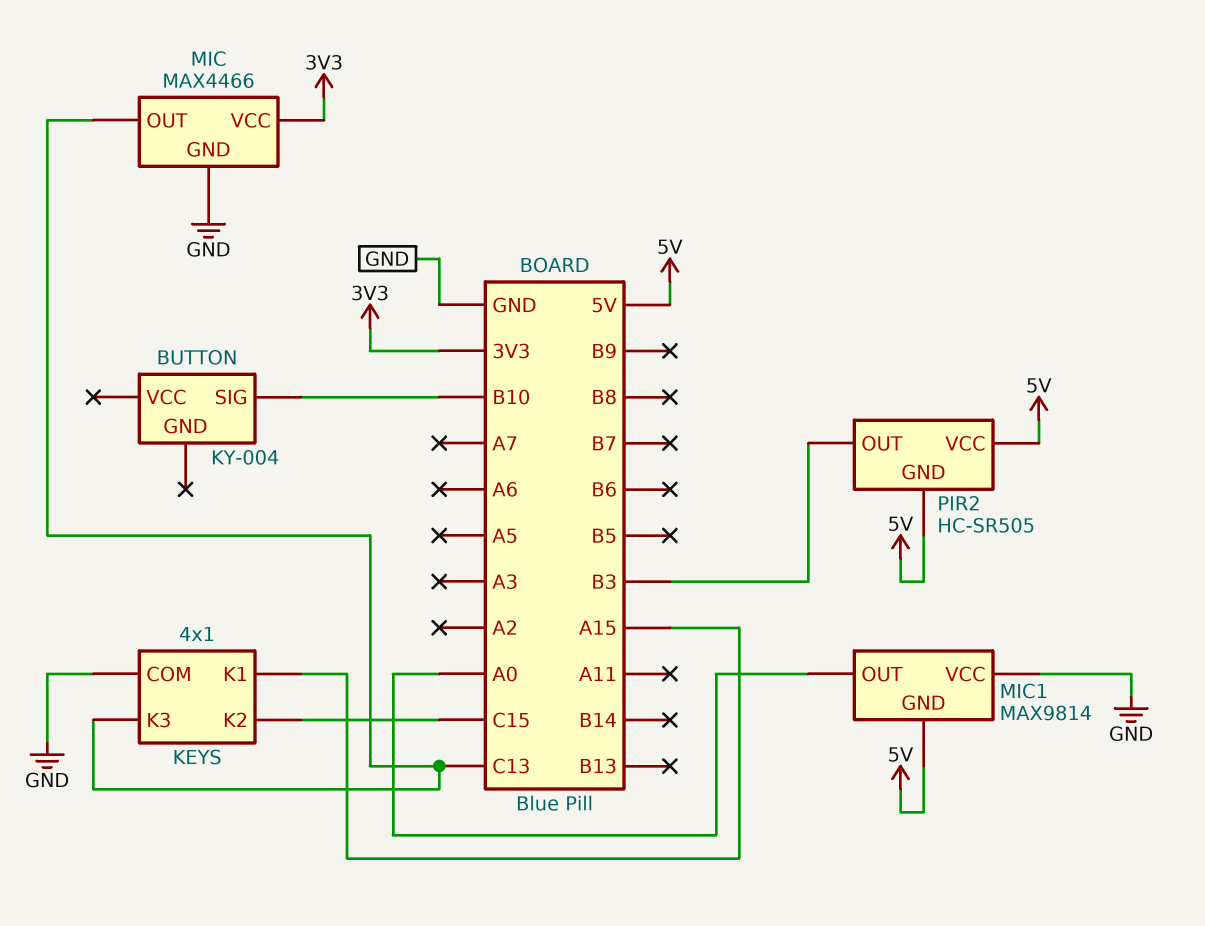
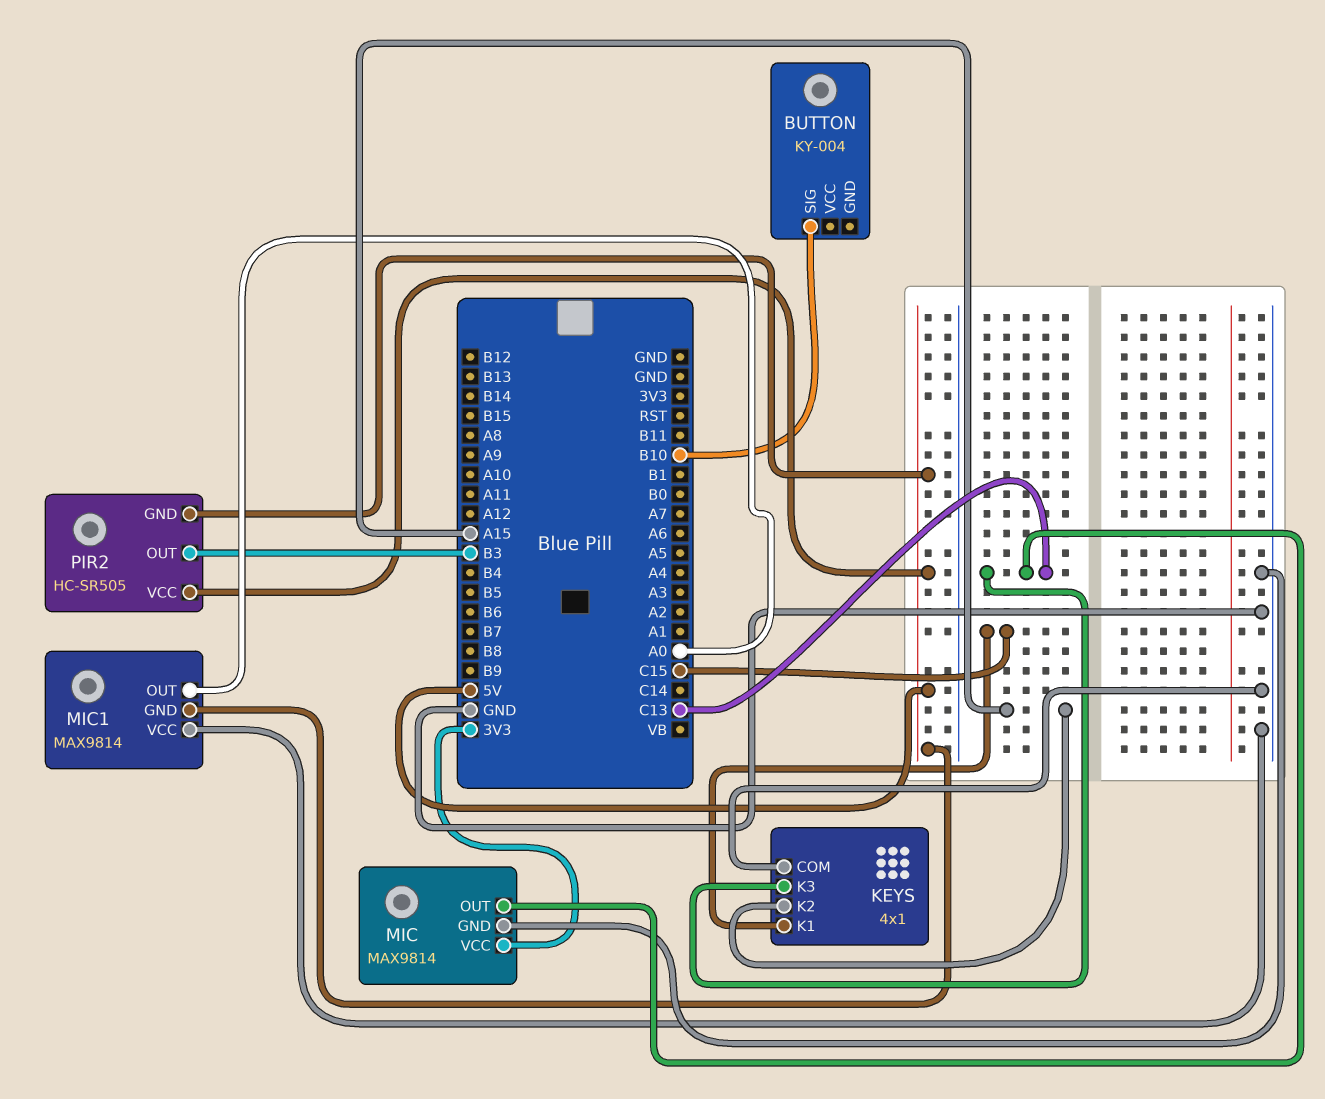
KEYS pin K1: A15 -> C15
KEYS pin K2: C15 -> A15
MIC: MAX4466 -> MAX9814

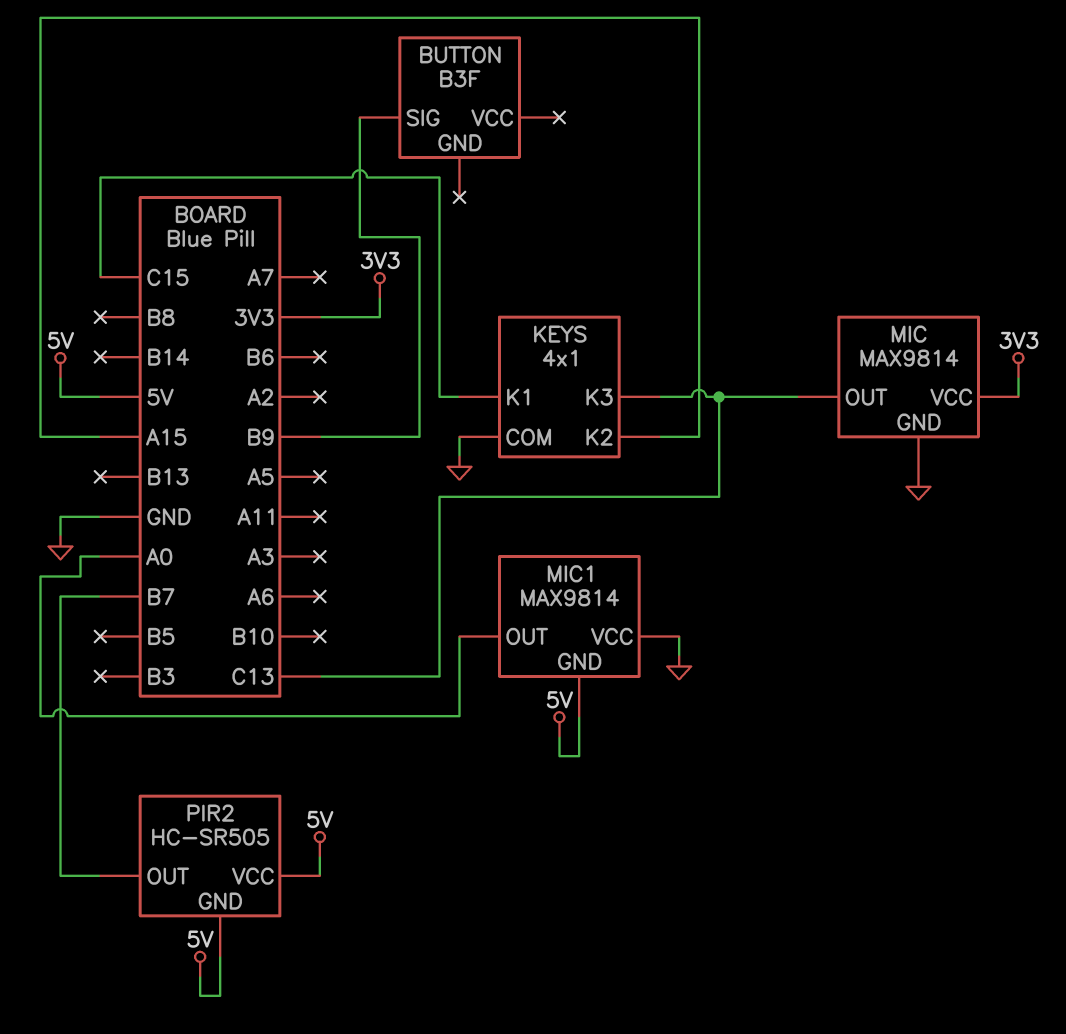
BUTTON: KY-004 -> B3F
BUTTON pin SIG: B10 -> B9
PIR2 pin OUT: B3 -> B7

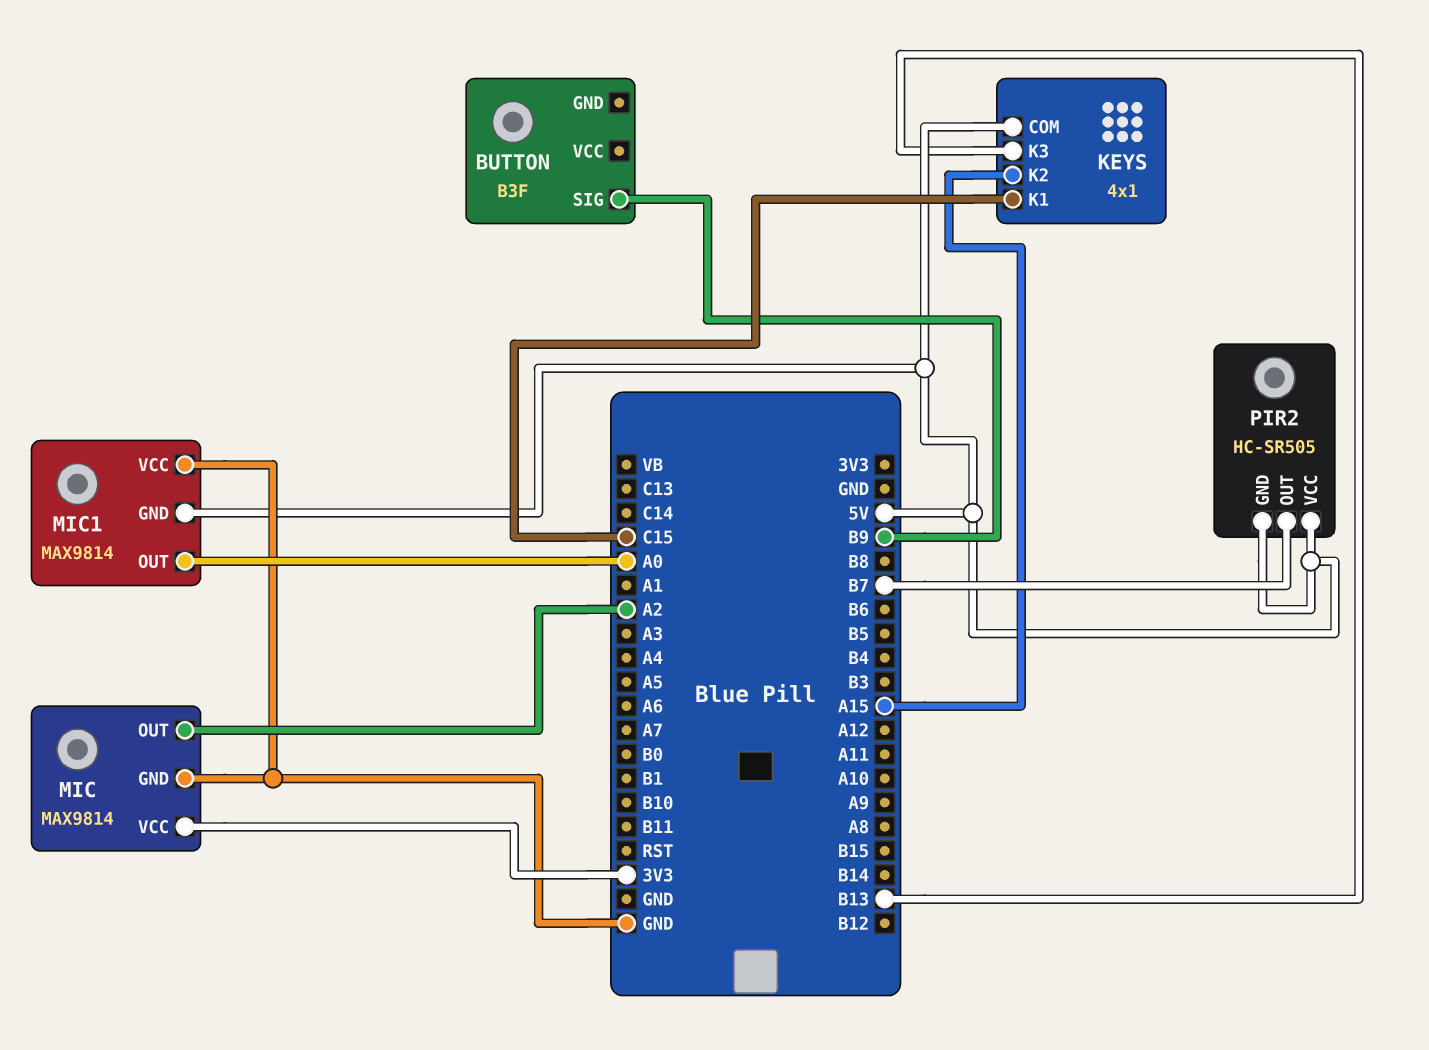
KEYS pin COM: GND -> 5V
KEYS pin K3: C13 -> B13
MIC pin OUT: C13 -> A2

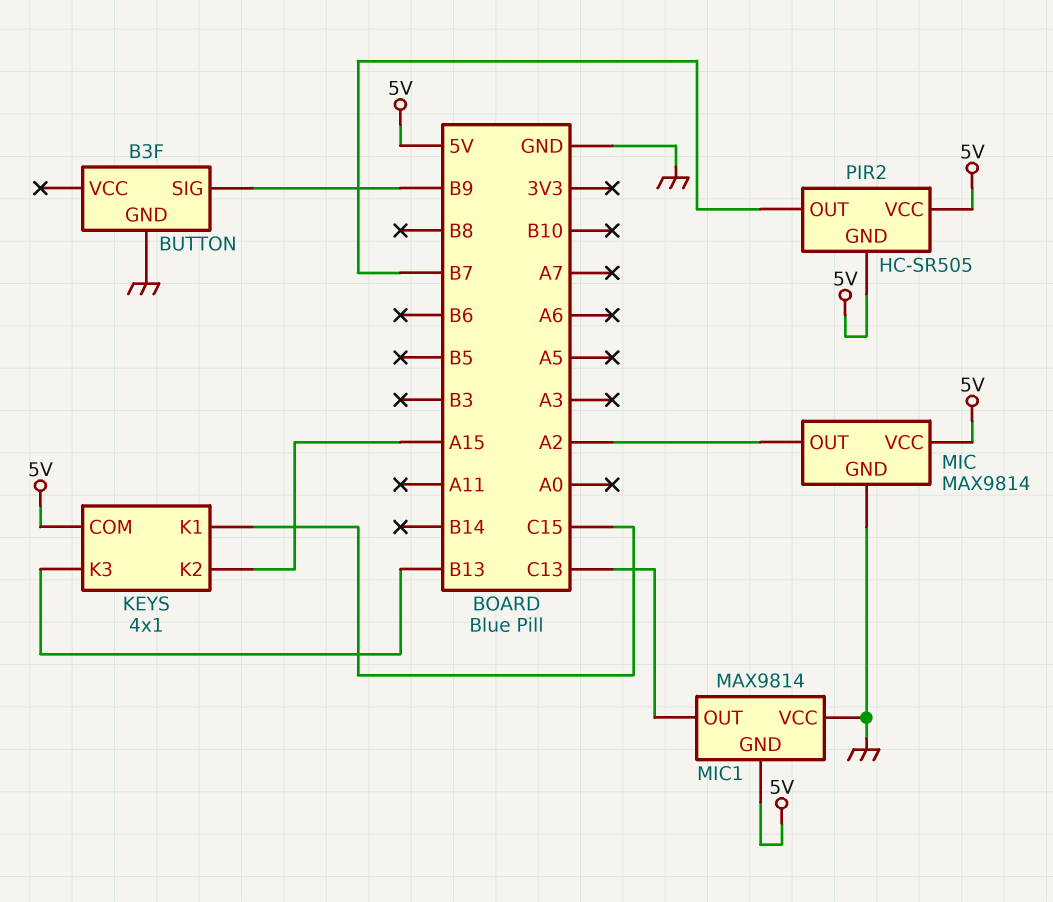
BUTTON pin GND: none -> GND
MIC pin VCC: 3V3 -> 5V
MIC1 pin OUT: A0 -> C13

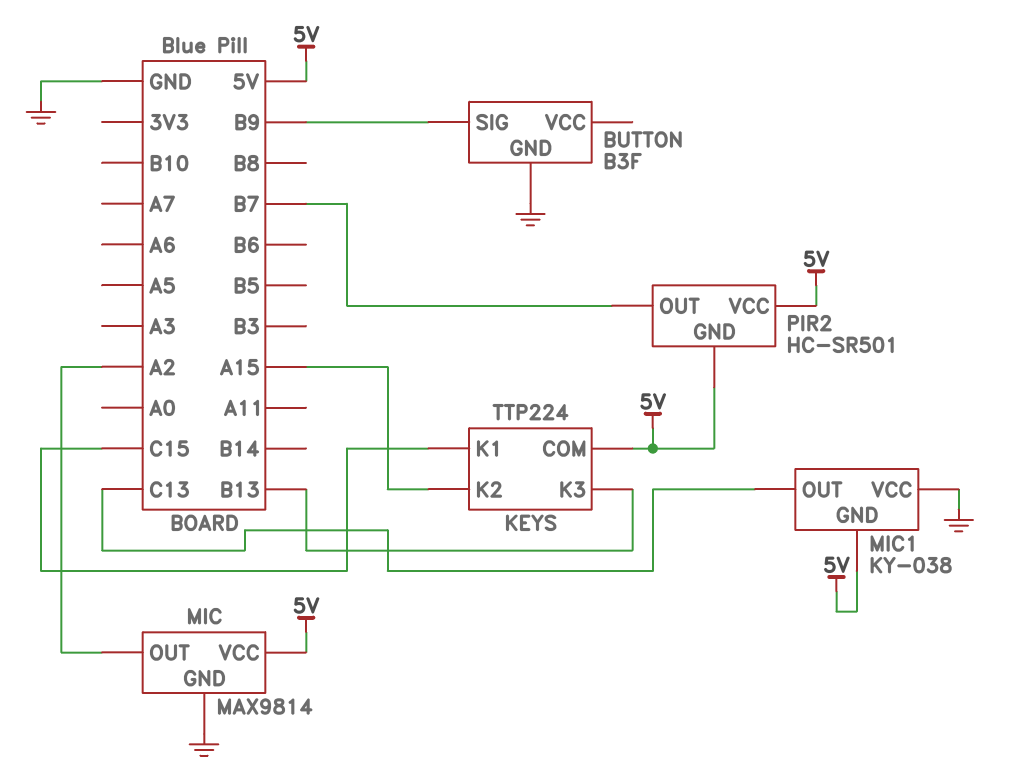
KEYS: 4x1 -> TTP224
MIC1: MAX9814 -> KY-038
PIR2: HC-SR505 -> HC-SR501

